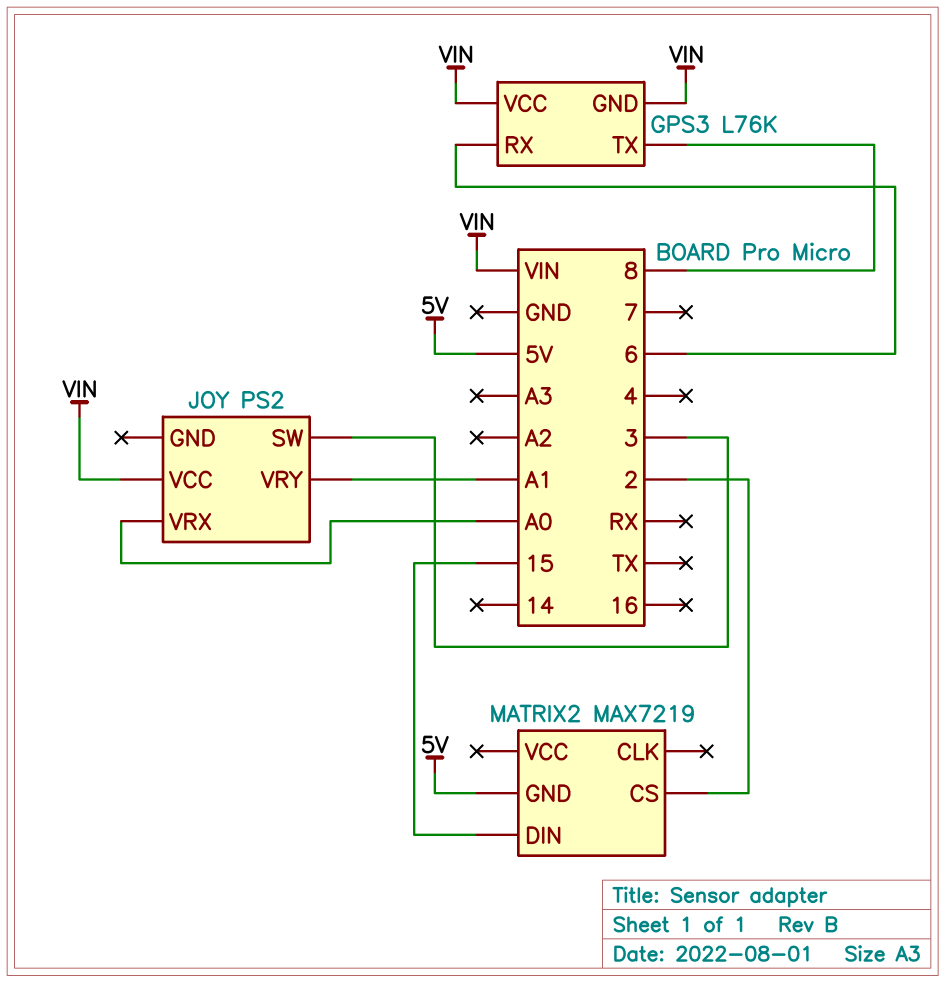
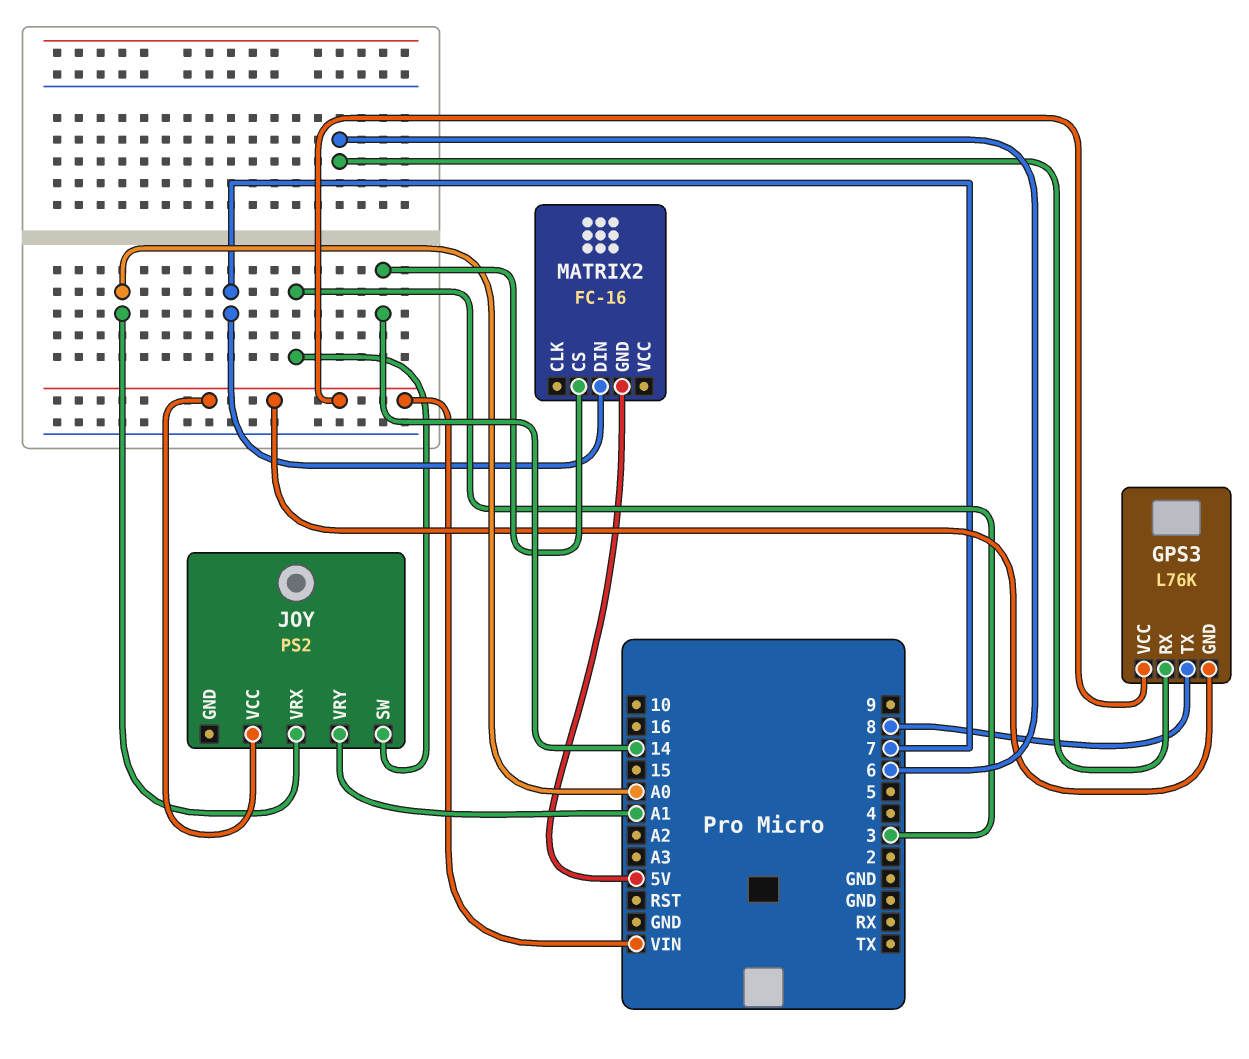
MATRIX2: MAX7219 -> FC-16
MATRIX2 pin CS: 2 -> 14
MATRIX2 pin DIN: 15 -> 7

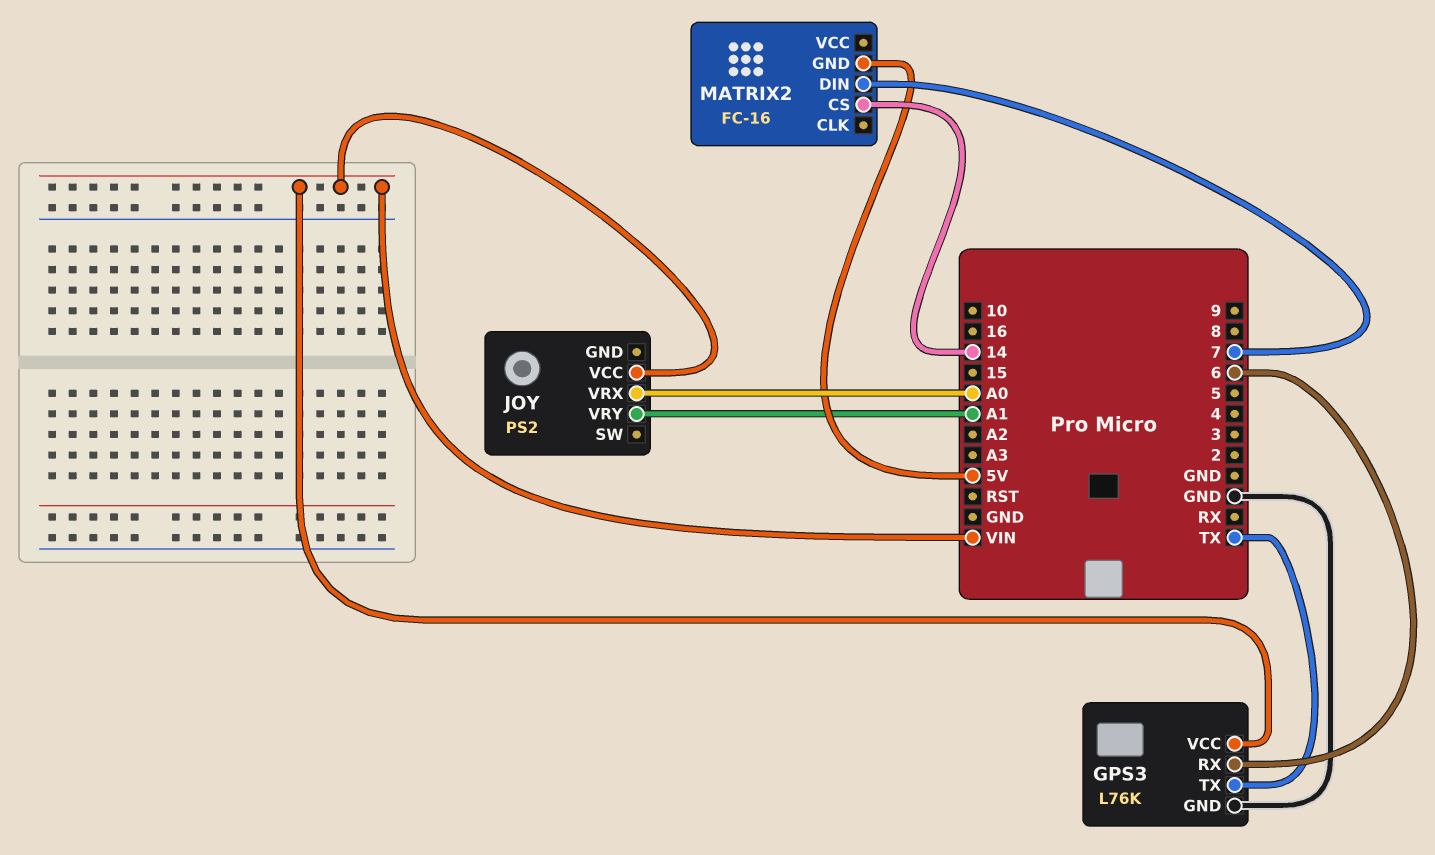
GPS3 pin GND: VIN -> GND
GPS3 pin TX: 8 -> TX
JOY pin SW: 3 -> none

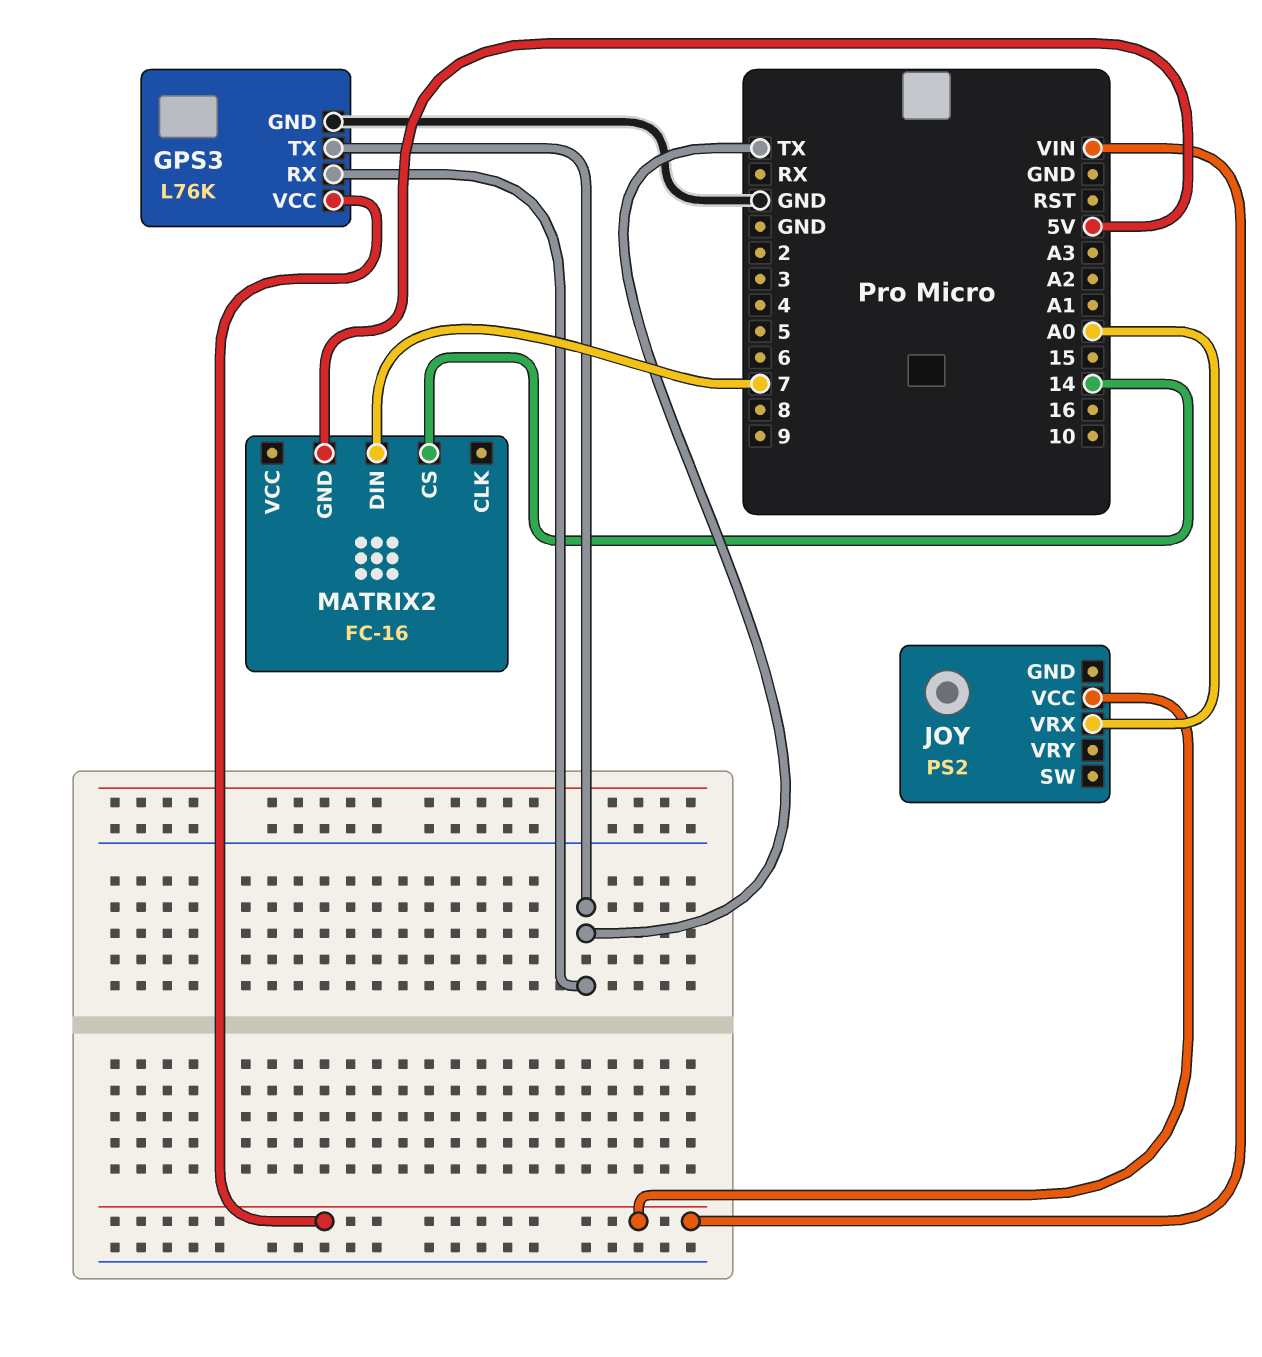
GPS3 pin RX: 6 -> TX
JOY pin VRY: A1 -> none

